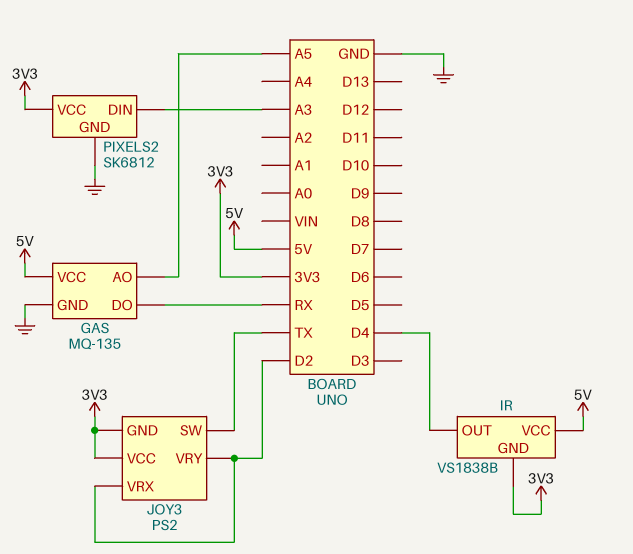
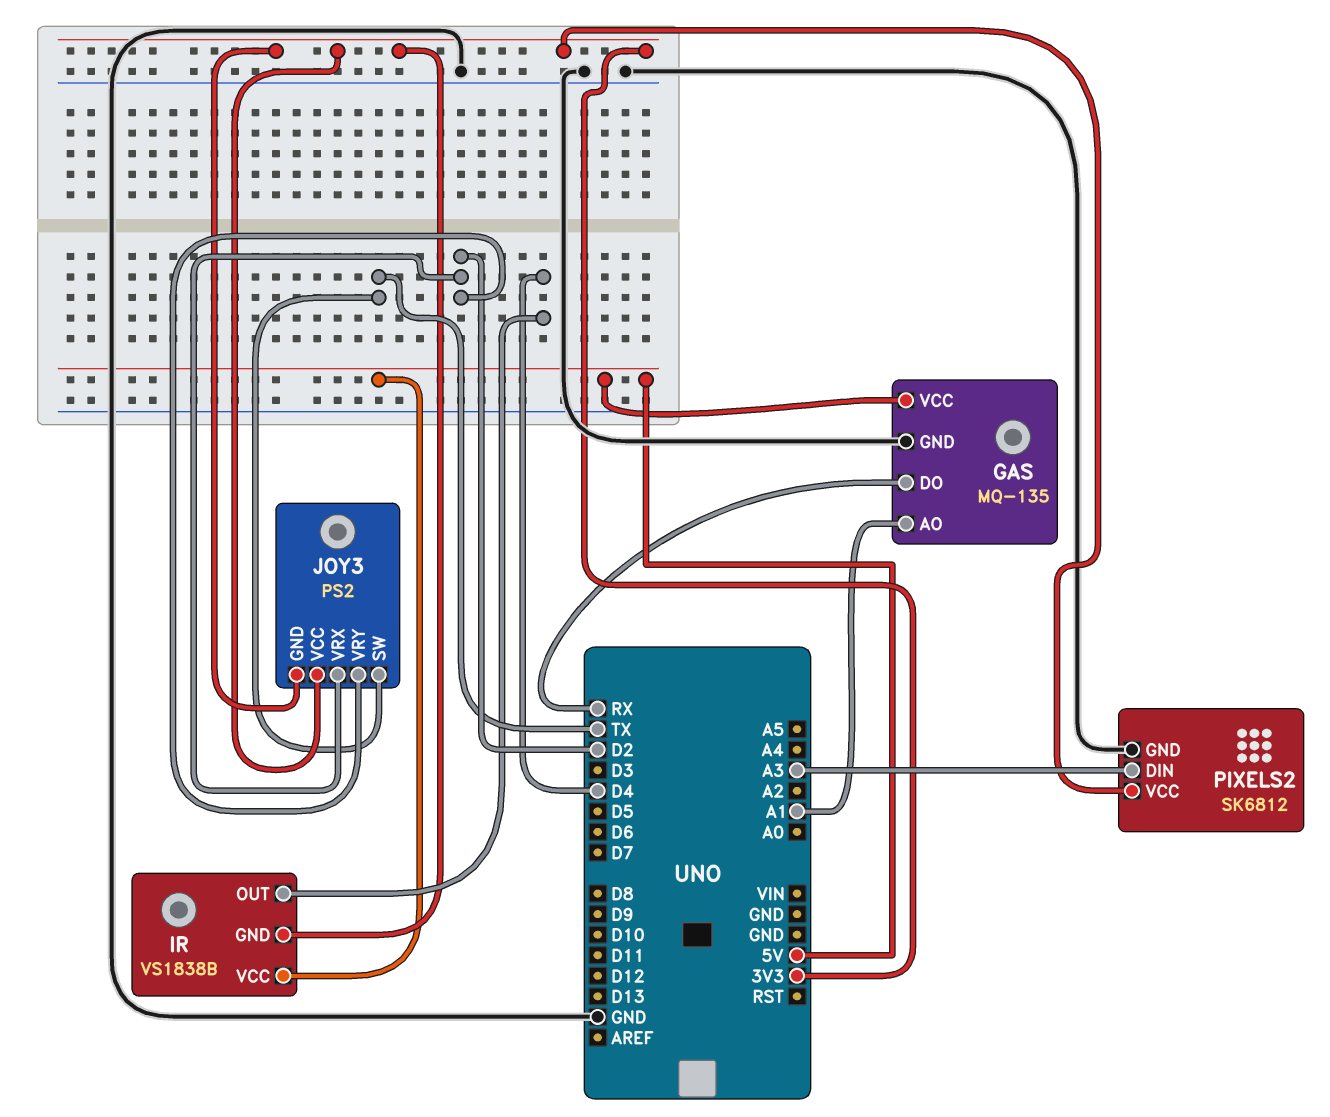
GAS pin AO: A5 -> A1

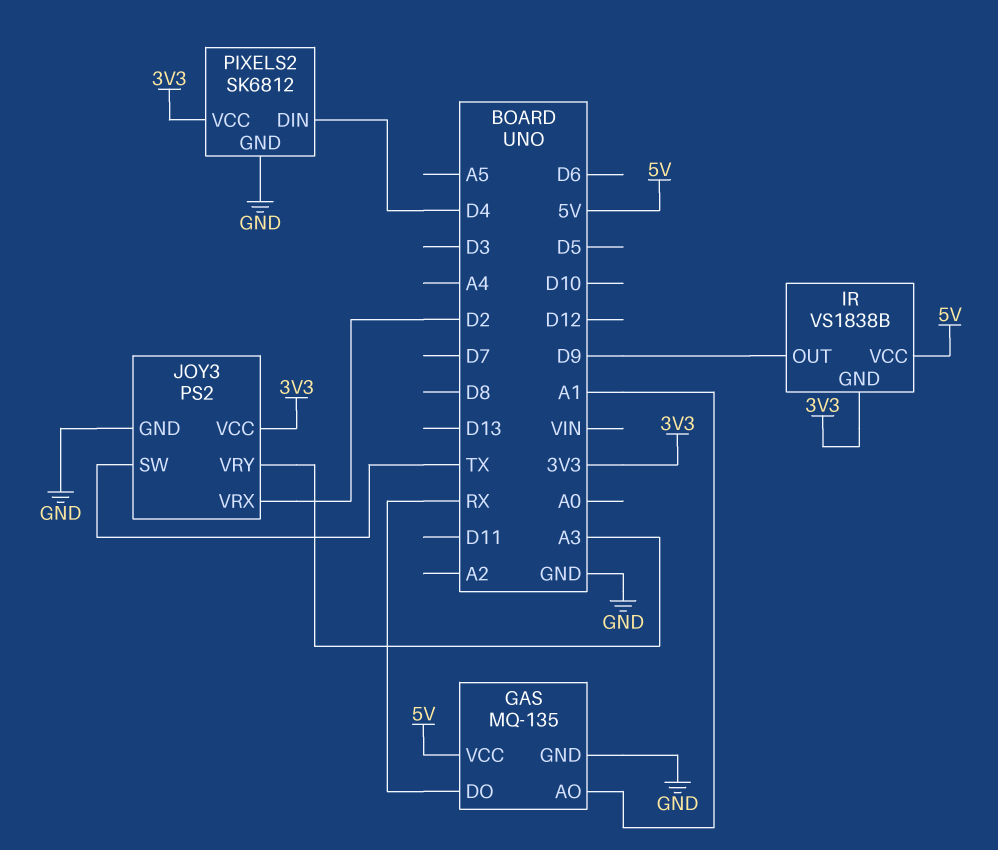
IR pin OUT: D4 -> D9
JOY3 pin GND: 3V3 -> GND
JOY3 pin VRY: D2 -> A3
PIXELS2 pin DIN: A3 -> D4

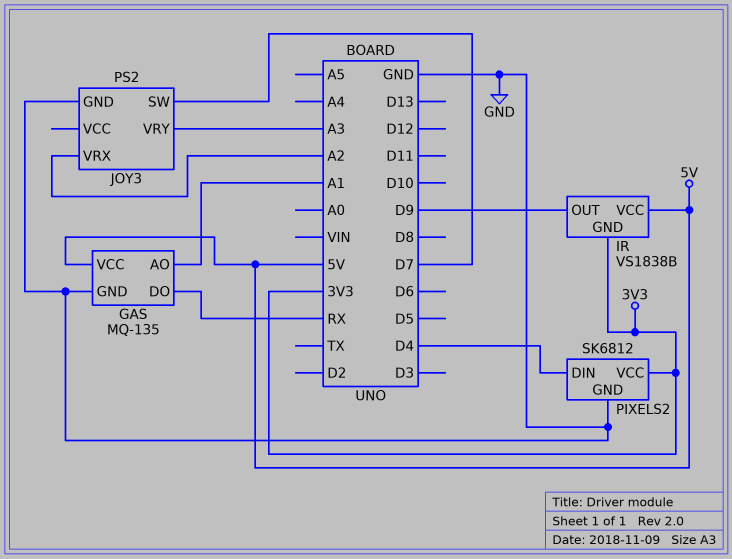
JOY3 pin SW: TX -> D7
JOY3 pin VCC: 3V3 -> none
JOY3 pin VRX: D2 -> A2

